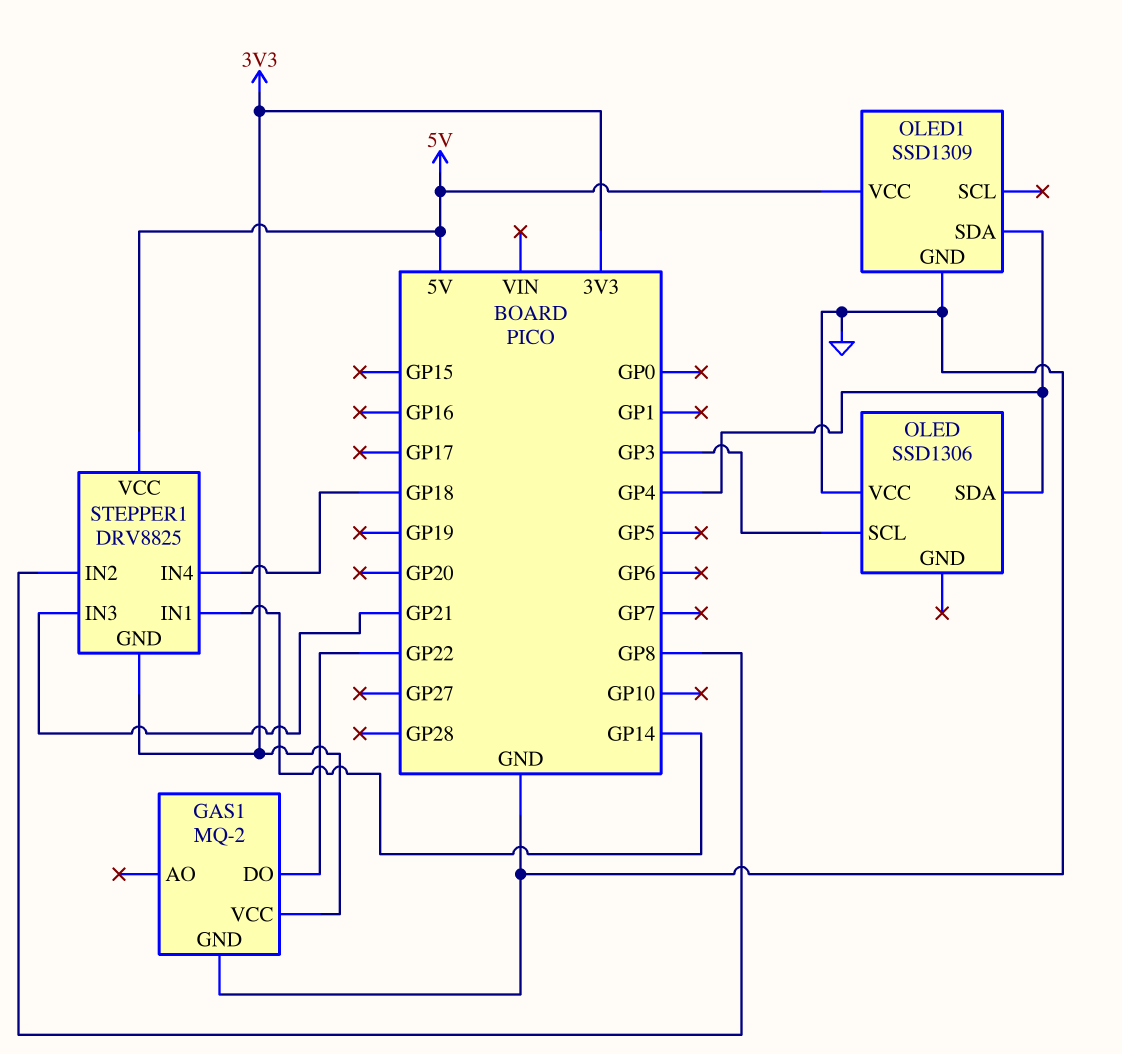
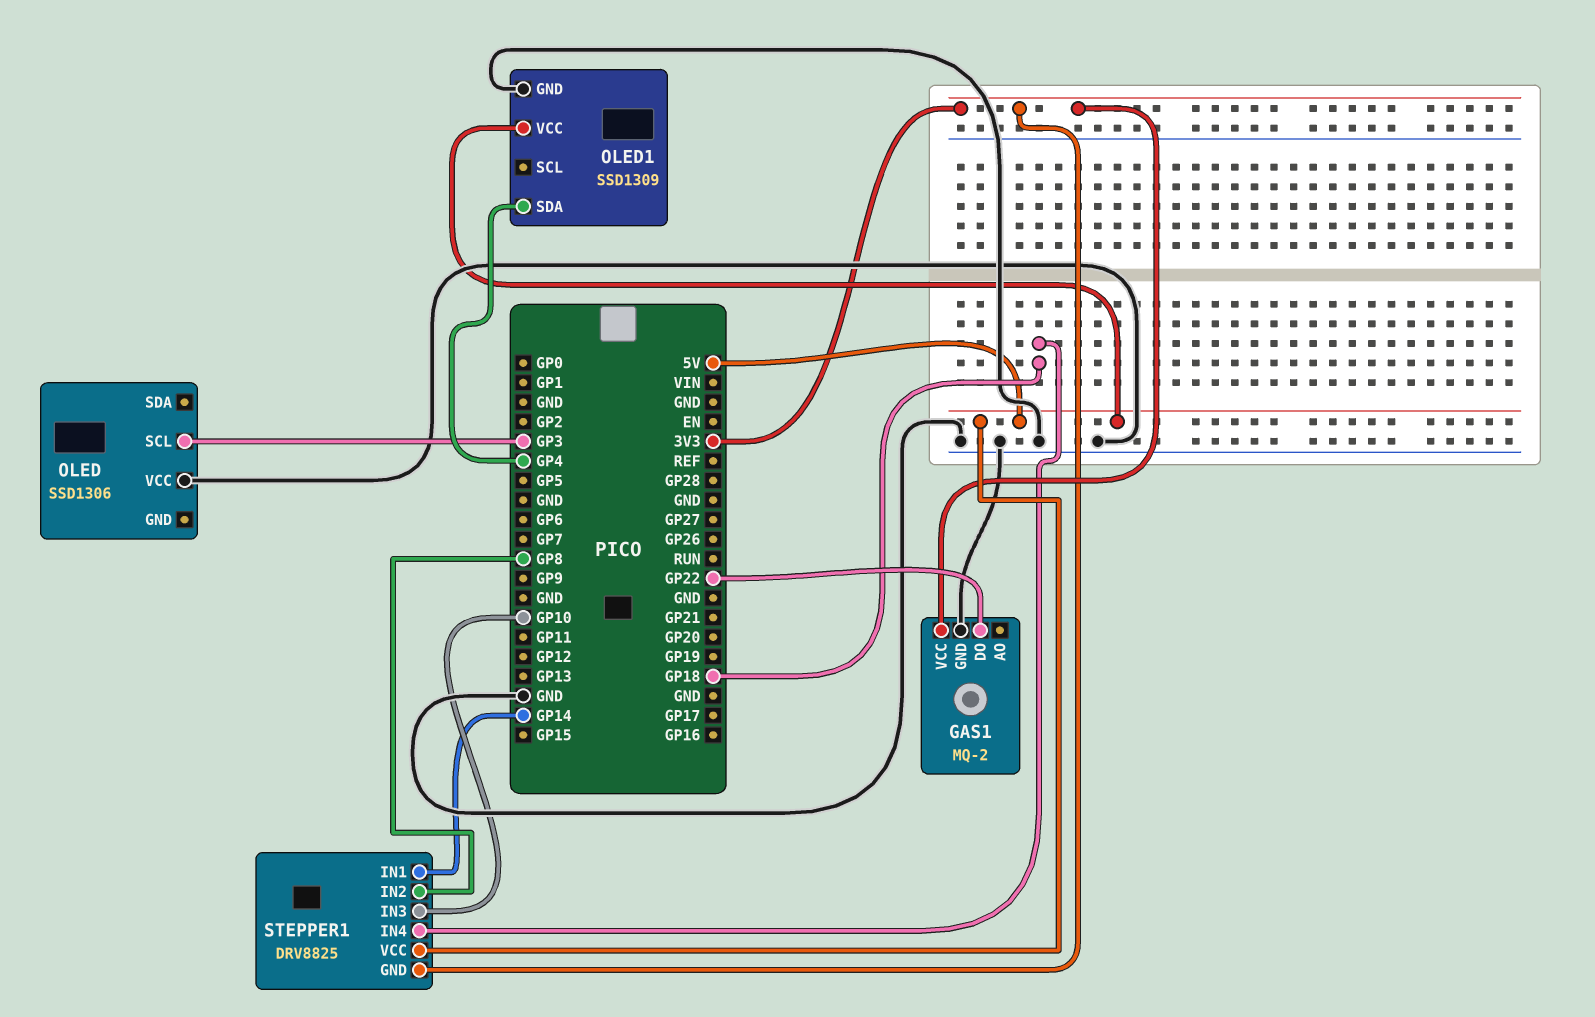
OLED pin SDA: GP4 -> none
STEPPER1 pin IN3: GP21 -> GP10

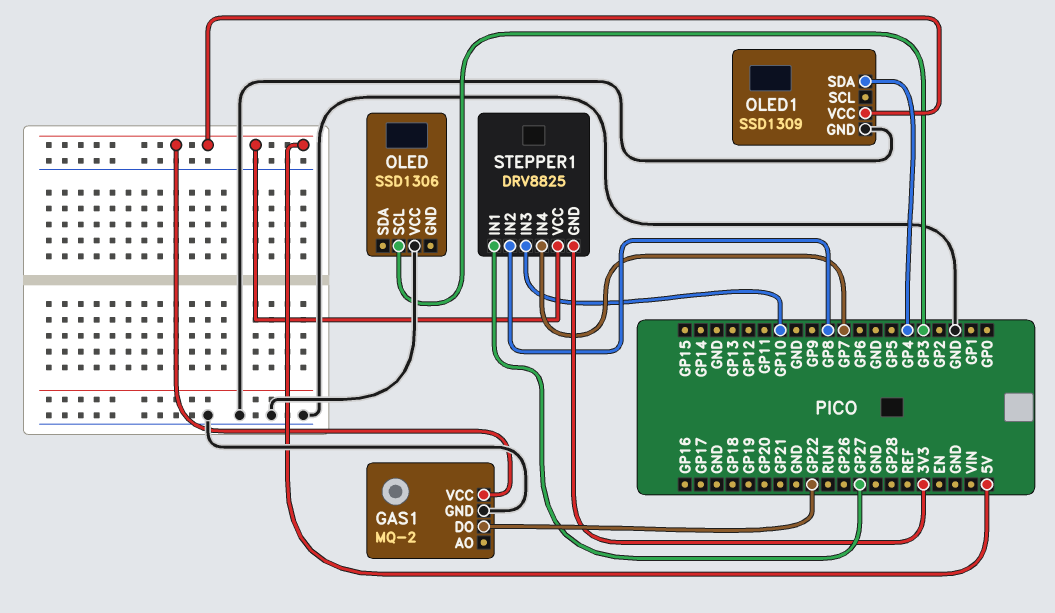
GAS1 pin VCC: 3V3 -> 5V
STEPPER1 pin IN1: GP14 -> GP27
STEPPER1 pin IN4: GP18 -> GP7

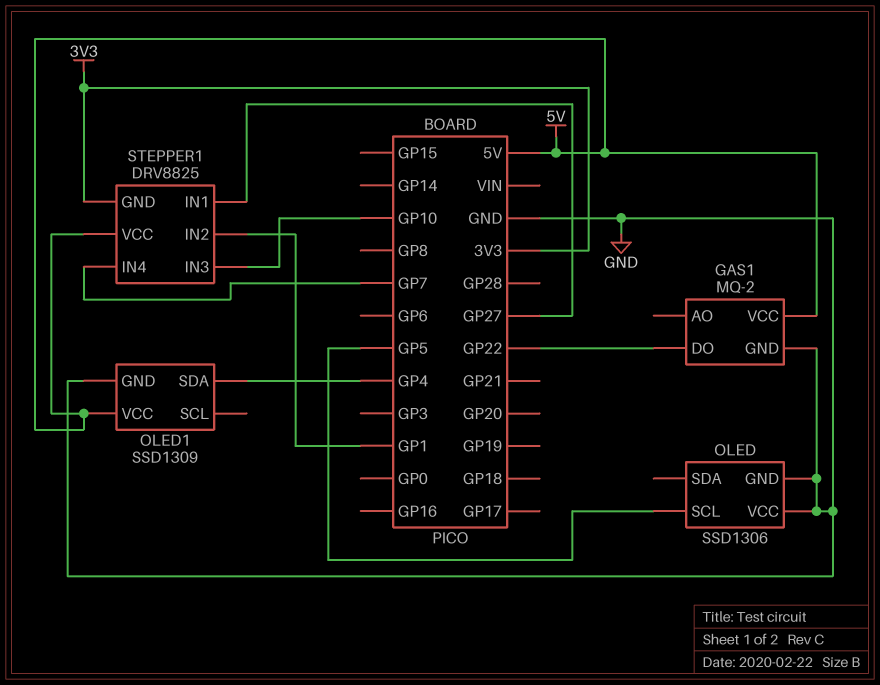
OLED pin GND: none -> GND
OLED pin SCL: GP3 -> GP5
STEPPER1 pin IN2: GP8 -> GP1

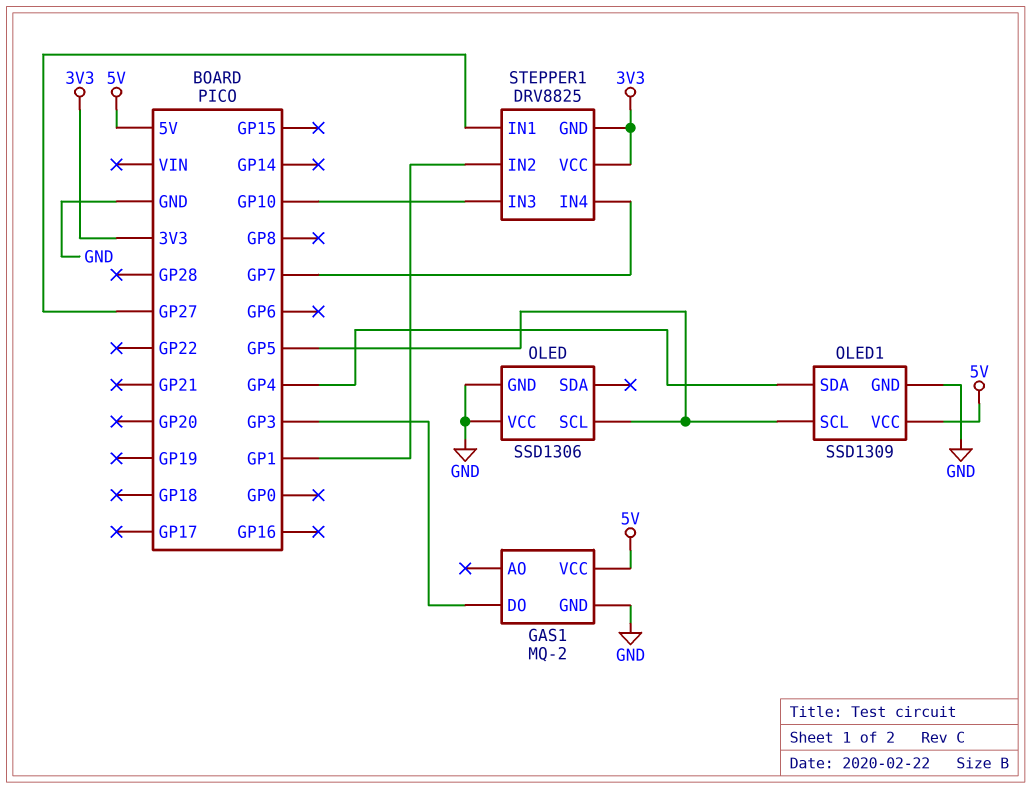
GAS1 pin DO: GP22 -> GP3
OLED1 pin SCL: none -> GP5
STEPPER1 pin VCC: 5V -> 3V3

